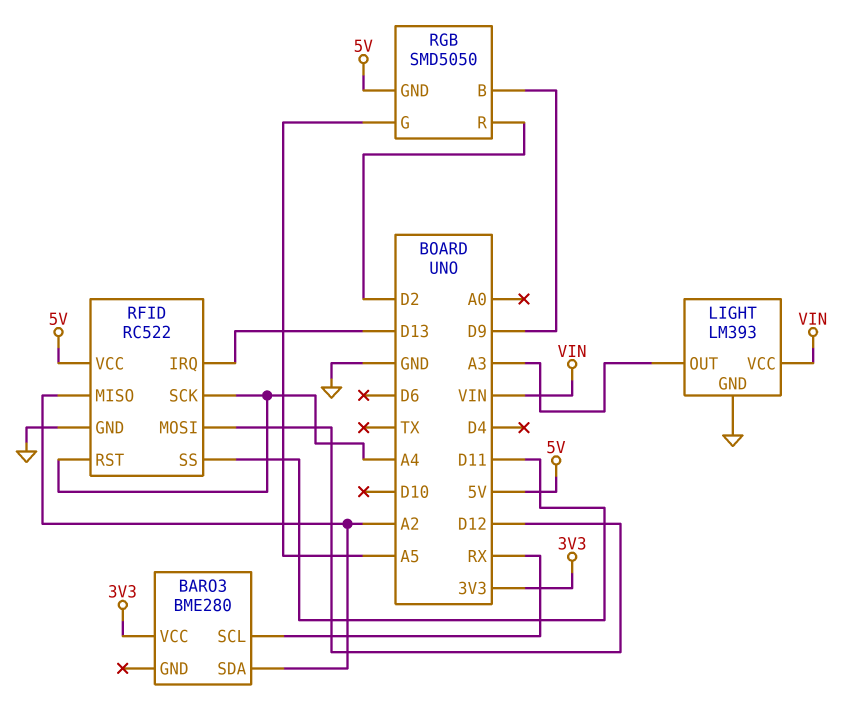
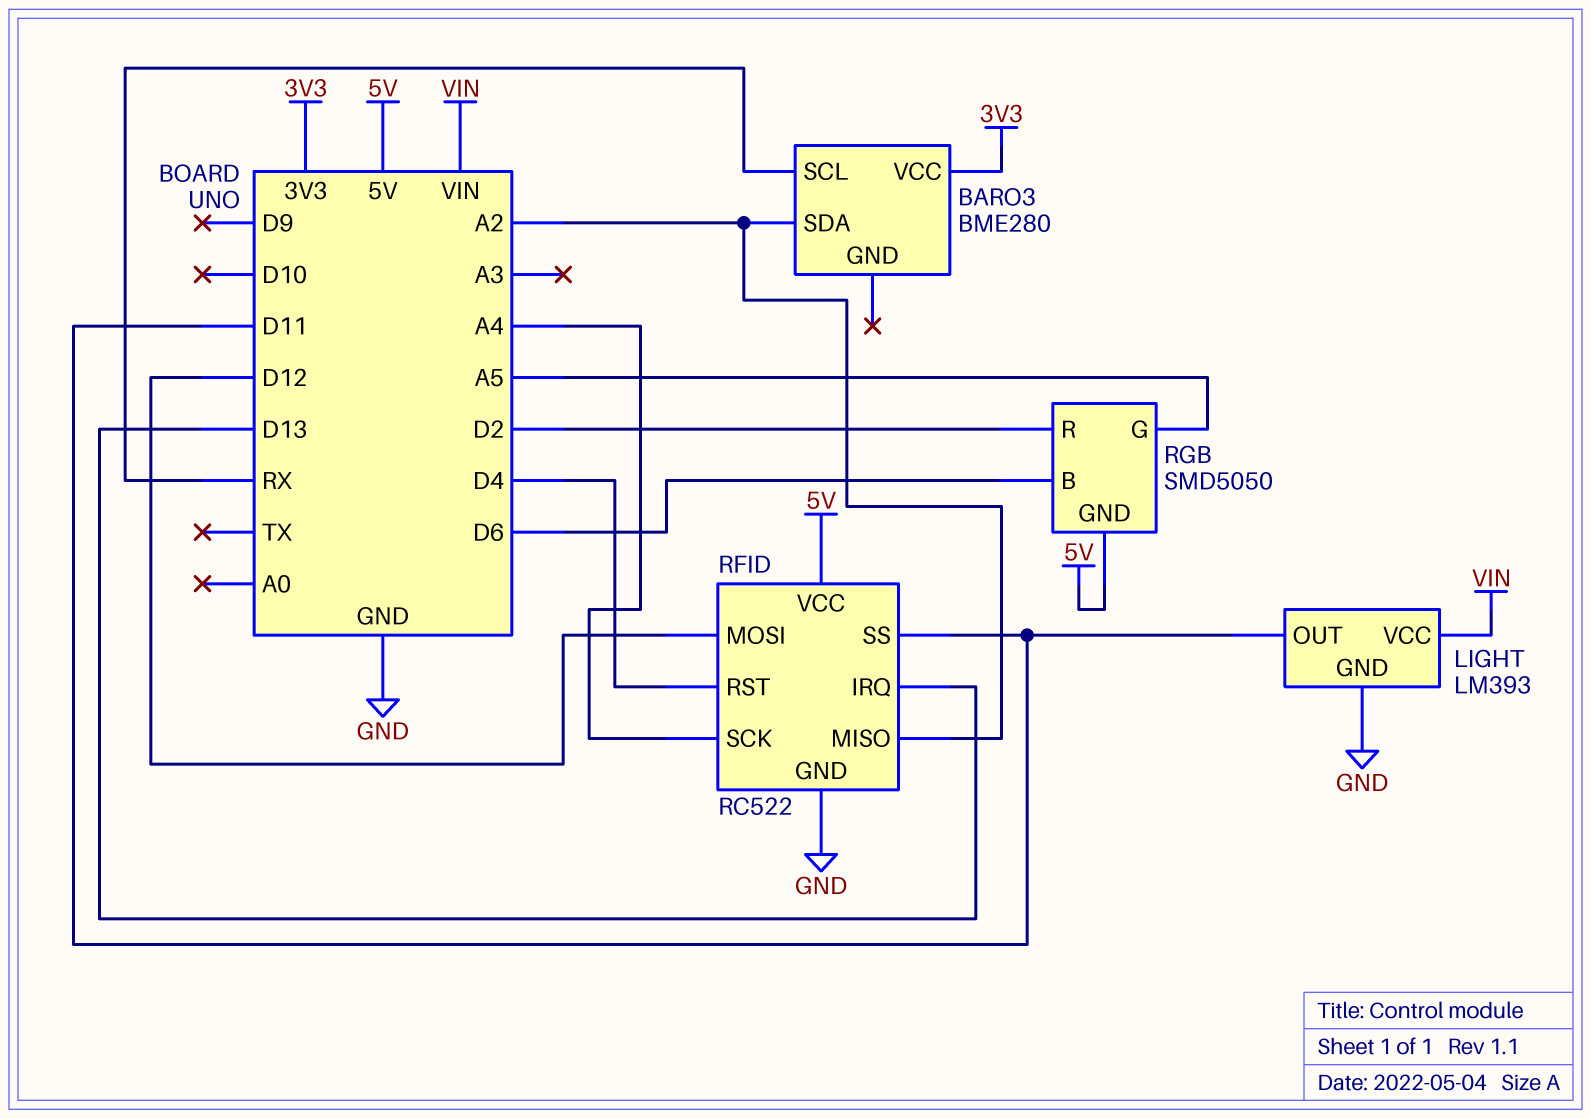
LIGHT pin OUT: A3 -> D11
RFID pin RST: A4 -> D4
RGB pin B: D9 -> D6

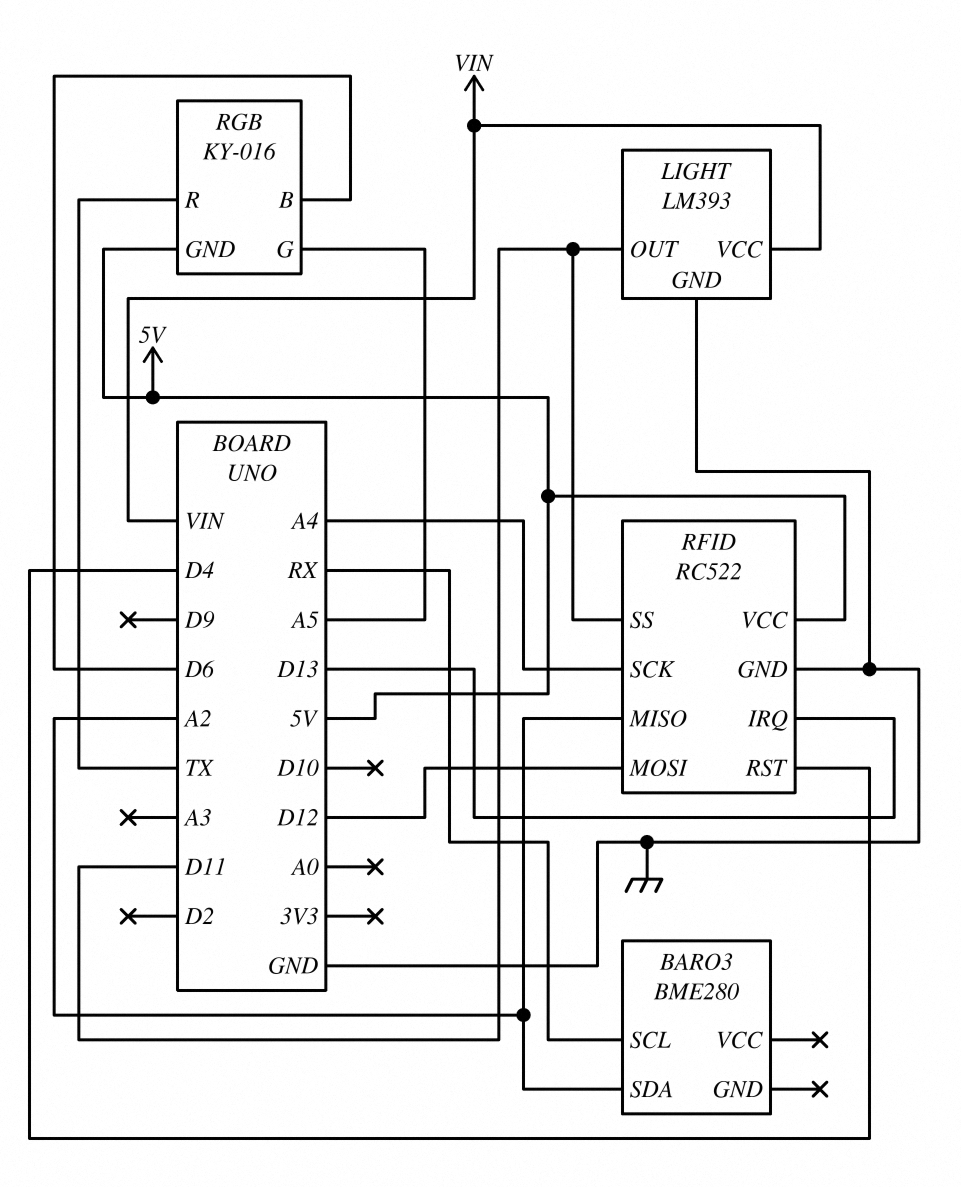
BARO3 pin VCC: 3V3 -> none
RGB: SMD5050 -> KY-016
RGB pin R: D2 -> TX

